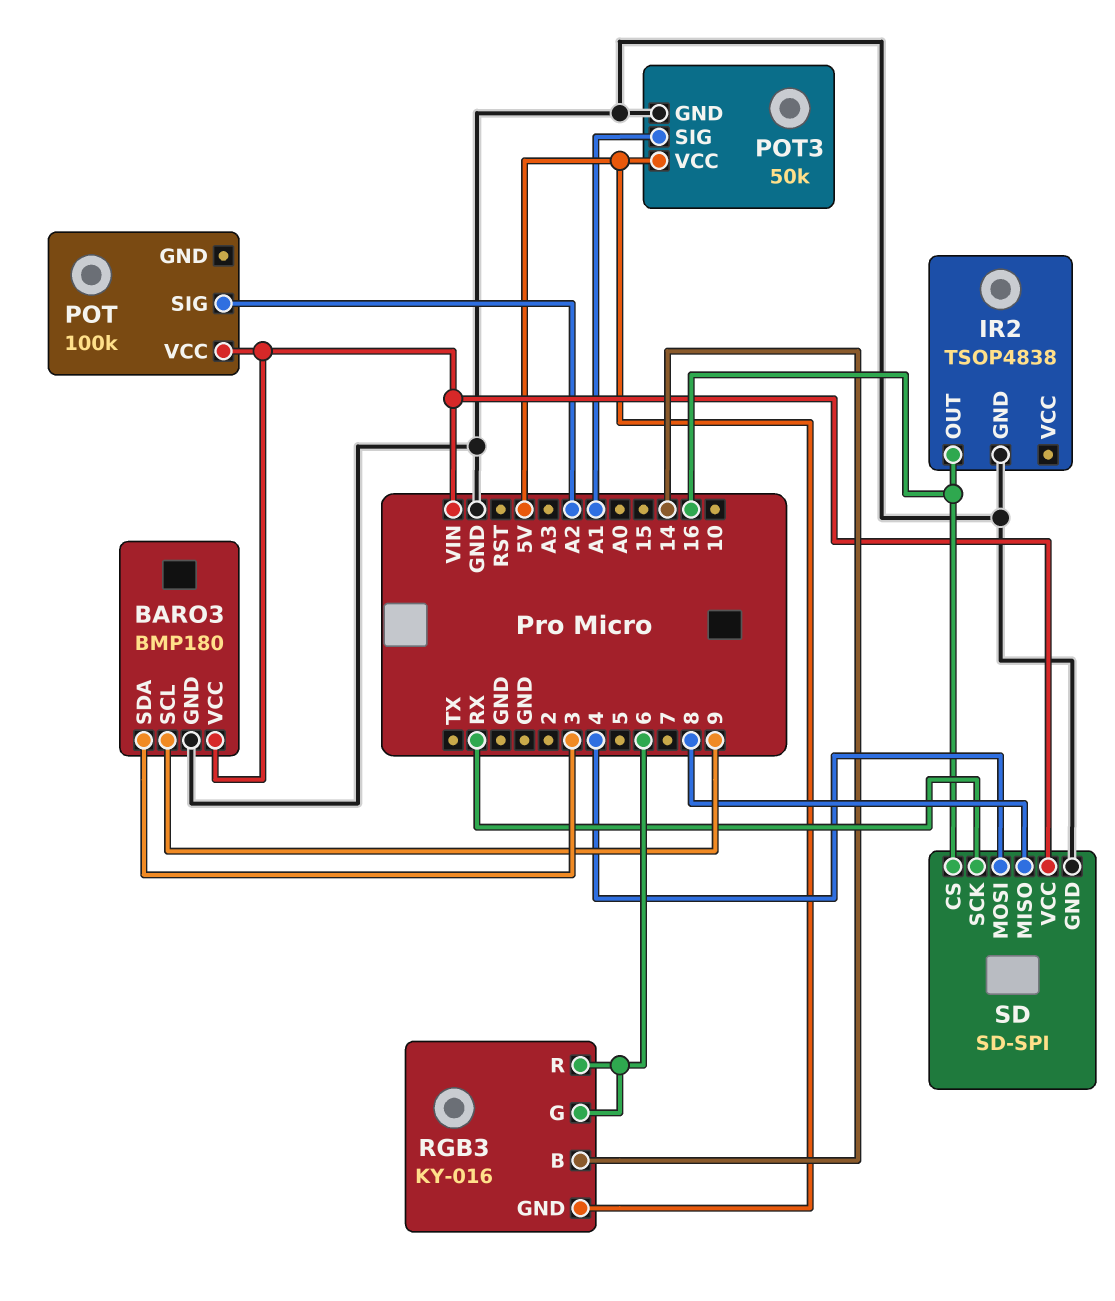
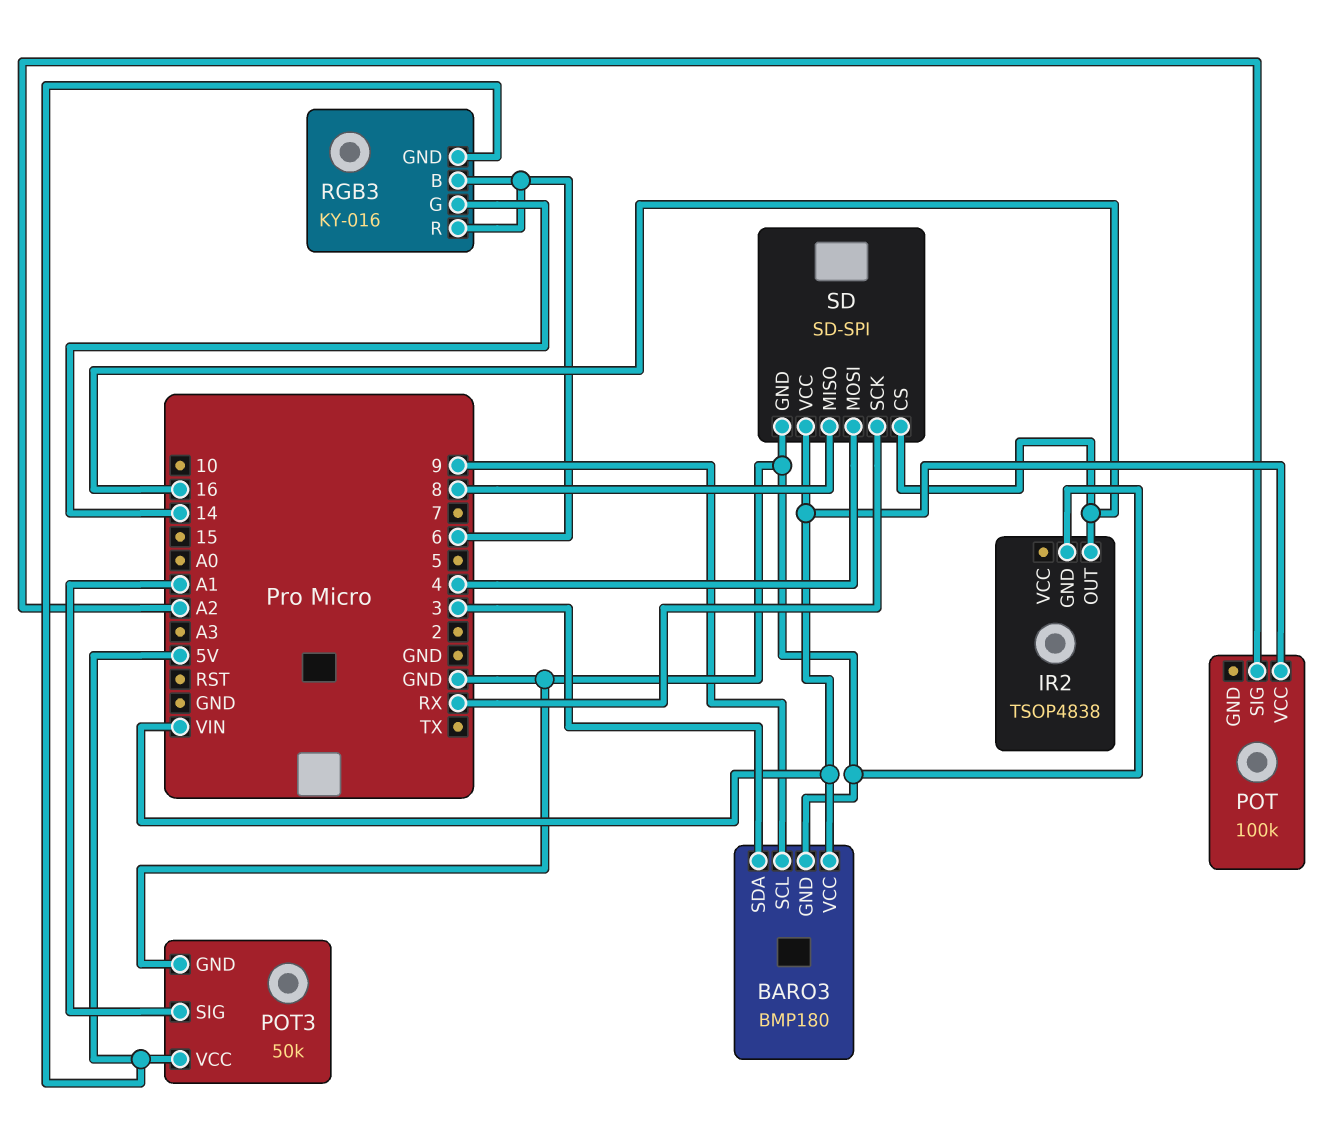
RGB3 pin B: 14 -> 6
RGB3 pin G: 6 -> 14

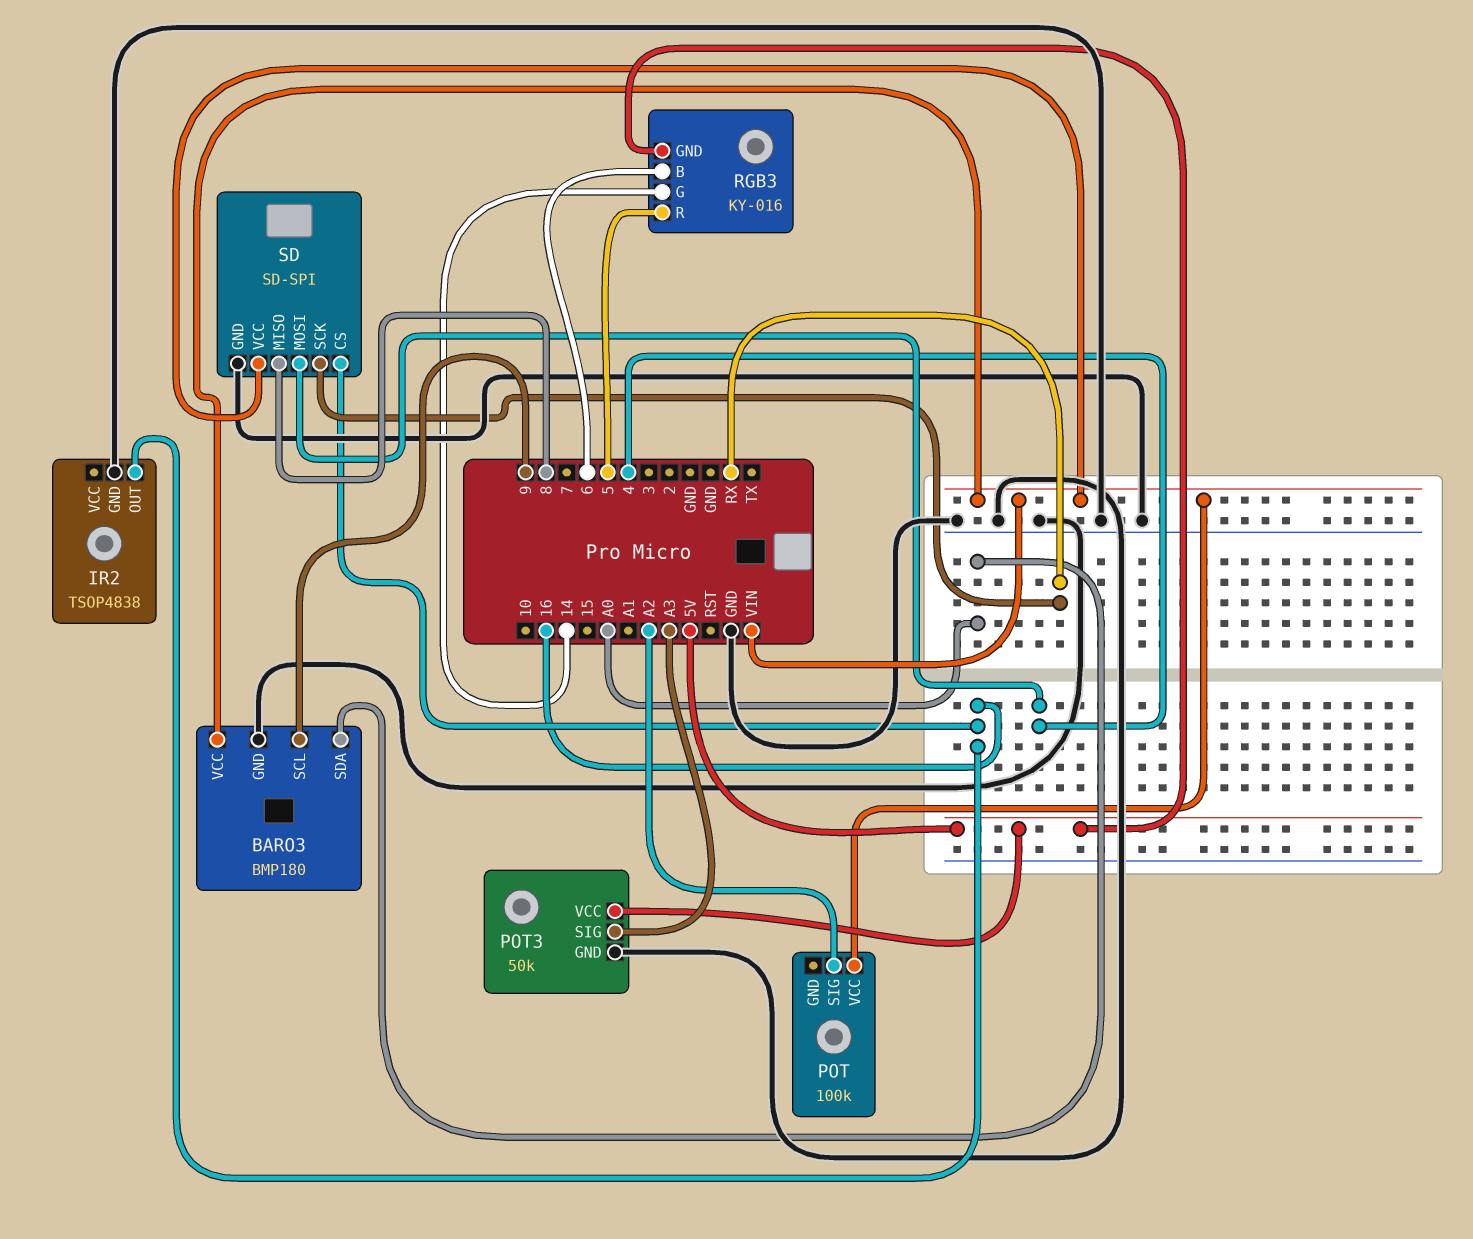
BARO3 pin SDA: 3 -> A0
POT3 pin SIG: A1 -> A3
RGB3 pin R: 6 -> 5

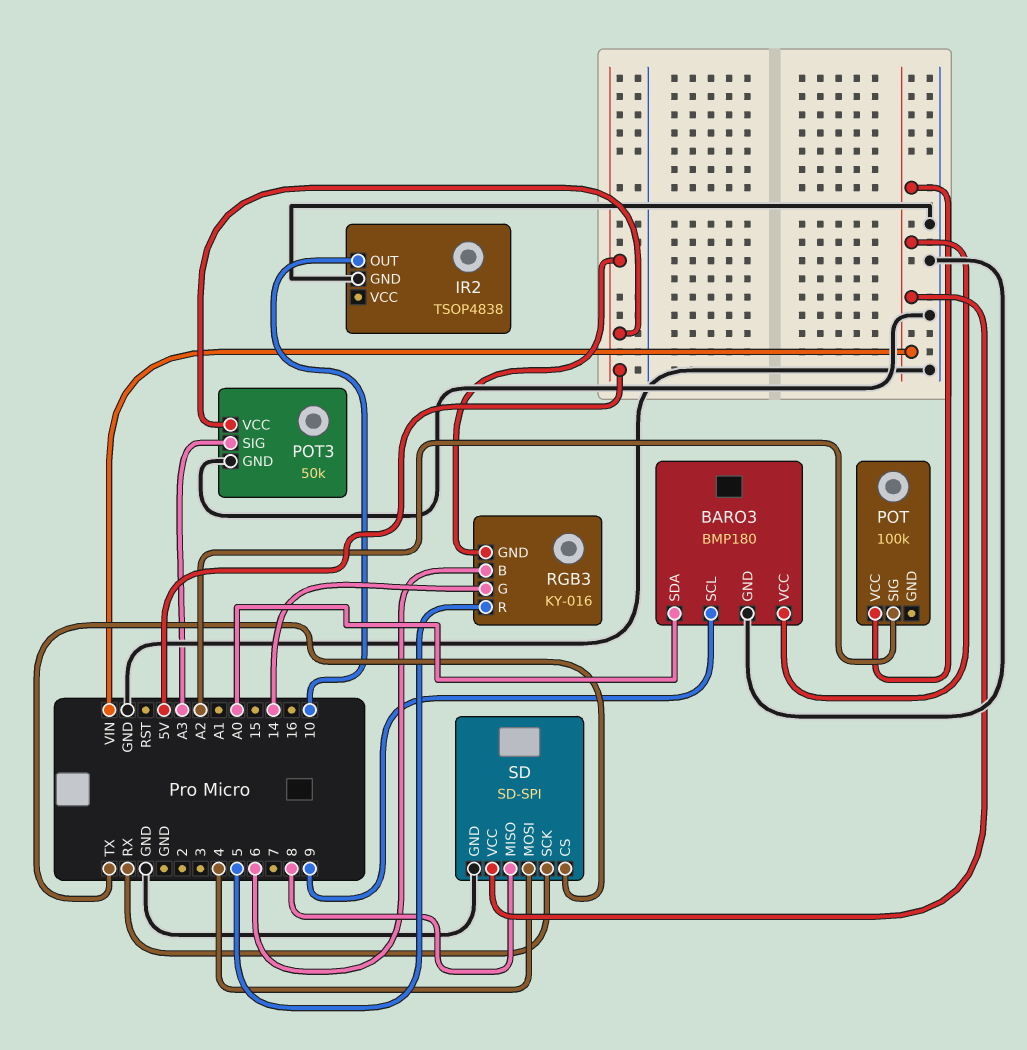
IR2 pin OUT: 16 -> 10
SD pin CS: 16 -> TX

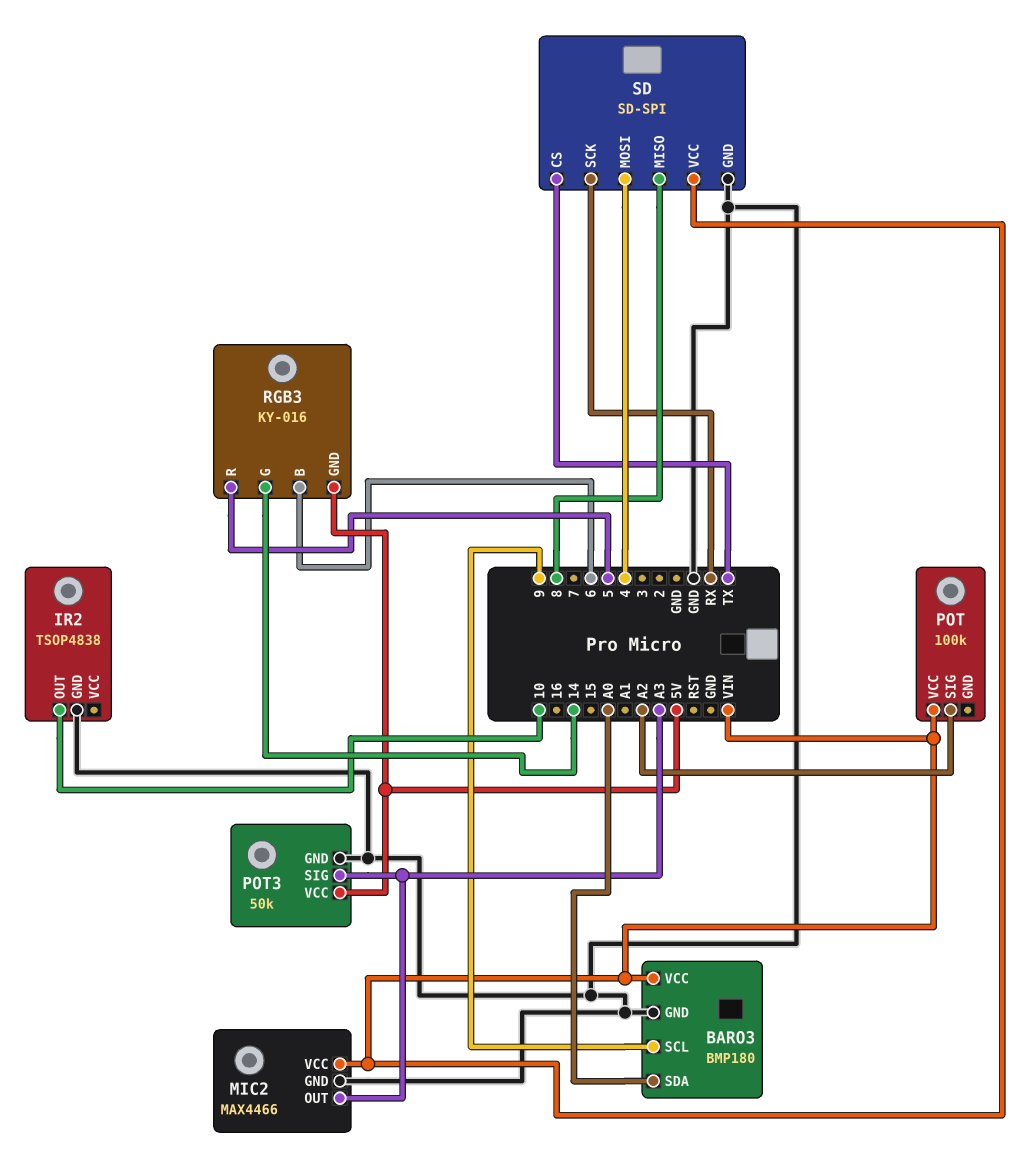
MIC2: none -> MAX4466
MIC2 pin GND: none -> GND
MIC2 pin OUT: none -> A3
MIC2 pin VCC: none -> VIN

